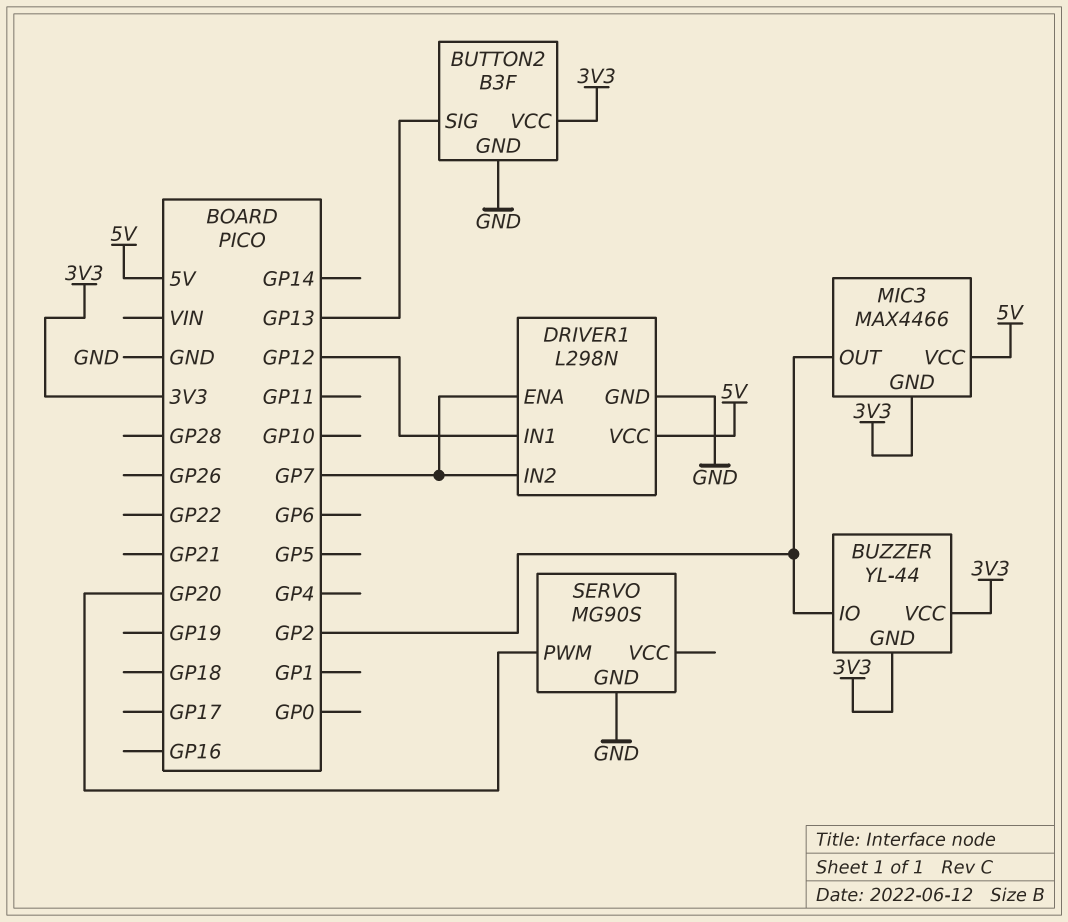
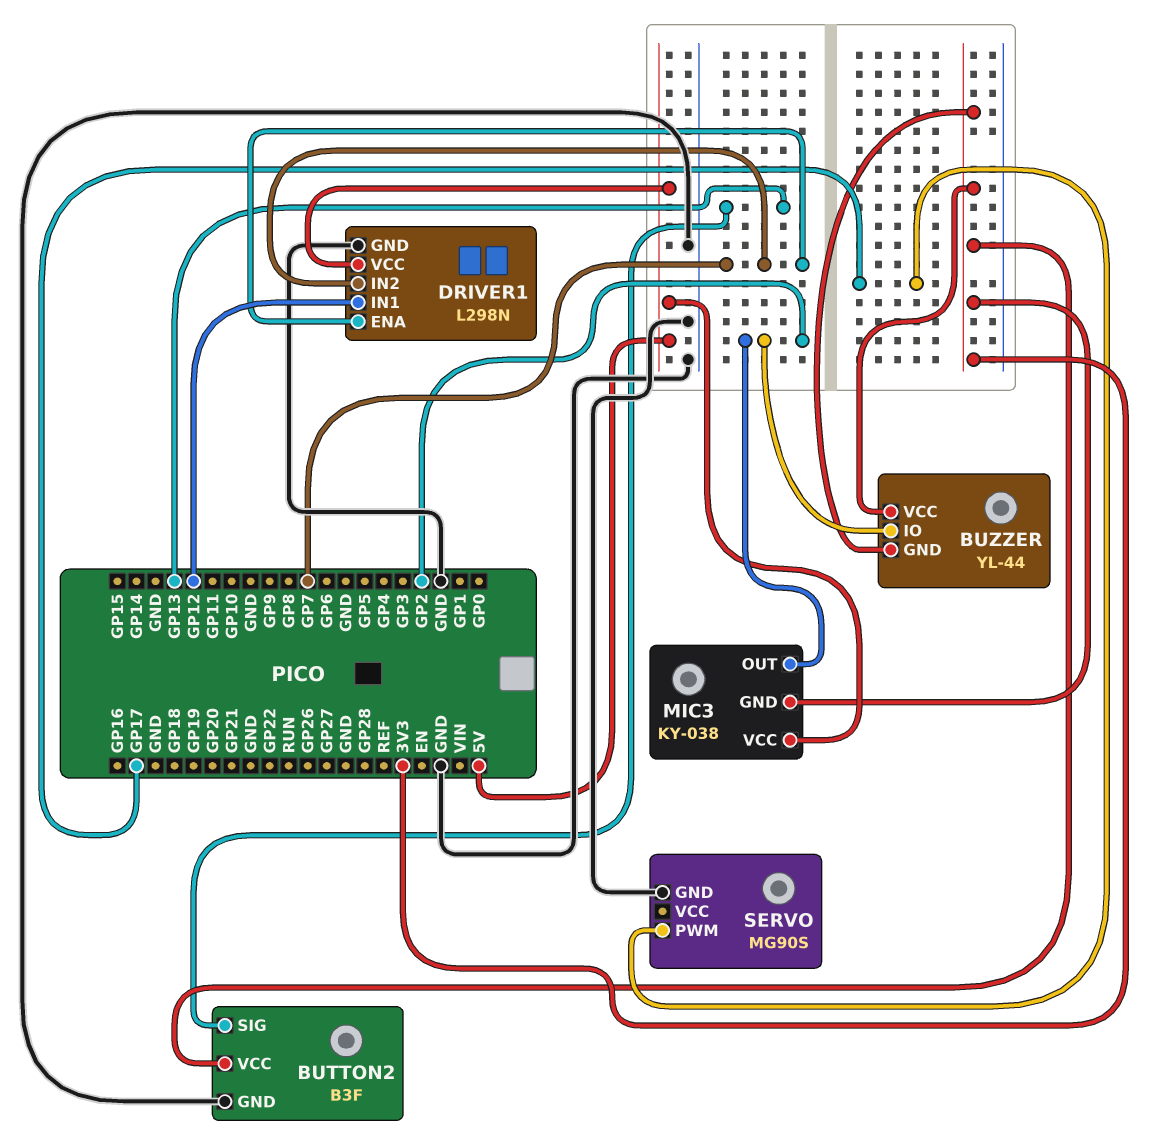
MIC3: MAX4466 -> KY-038
SERVO pin PWM: GP20 -> GP17

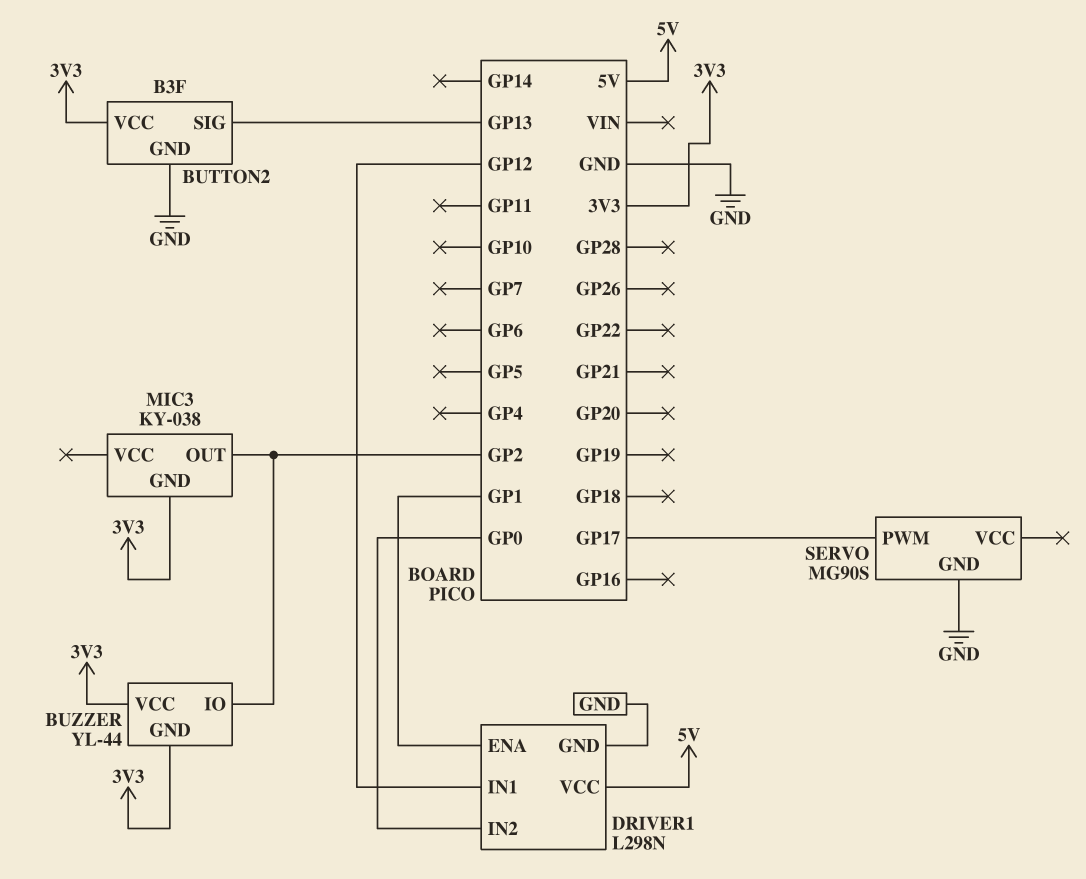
DRIVER1 pin ENA: GP7 -> GP1
DRIVER1 pin IN2: GP7 -> GP0
MIC3 pin VCC: 5V -> none

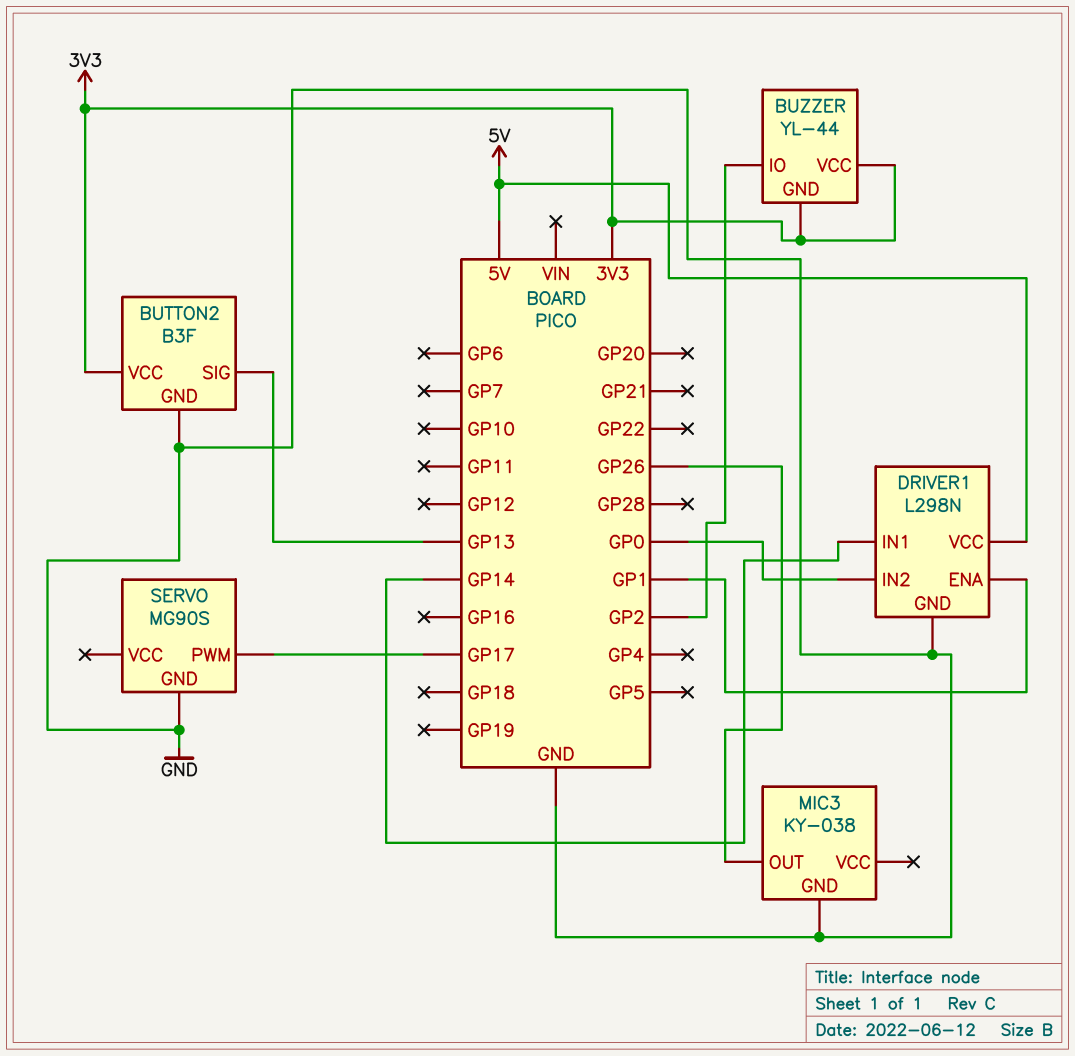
DRIVER1 pin IN1: GP12 -> GP14
MIC3 pin GND: 3V3 -> GND
MIC3 pin OUT: GP2 -> GP26

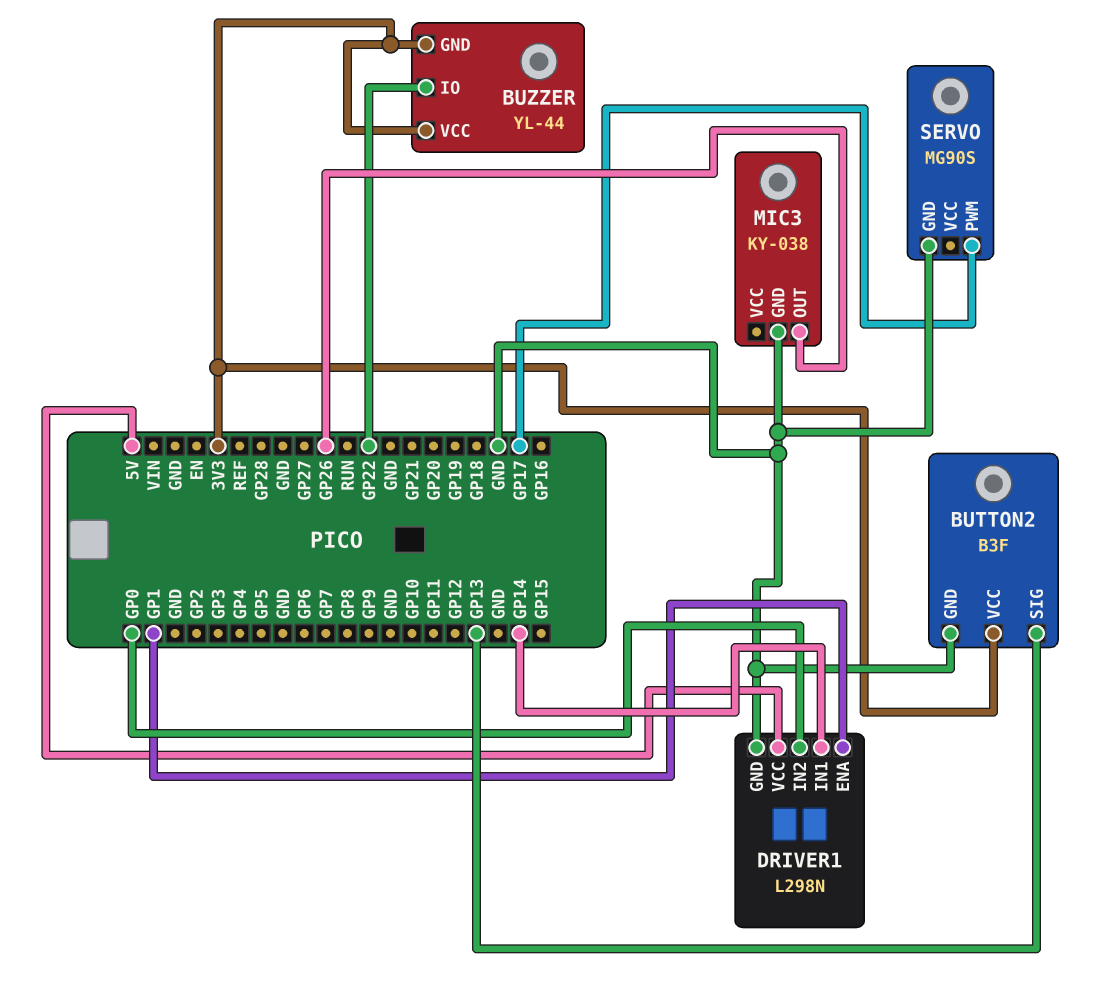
BUZZER pin IO: GP2 -> GP22

